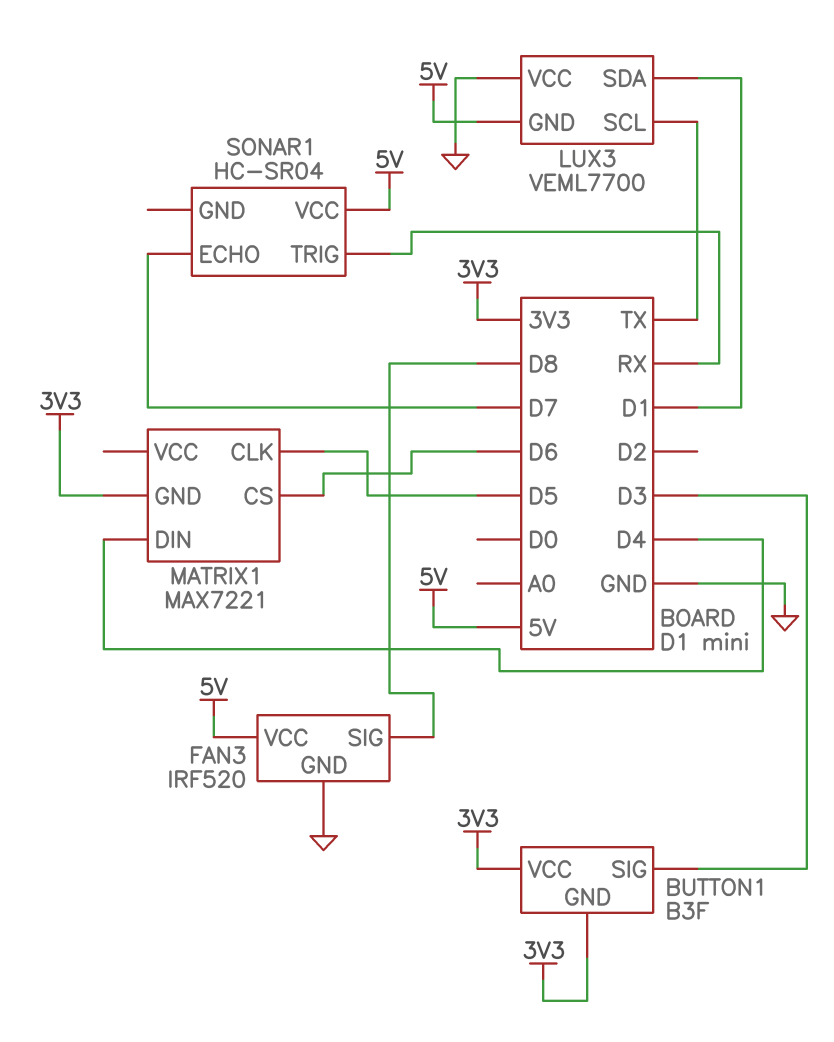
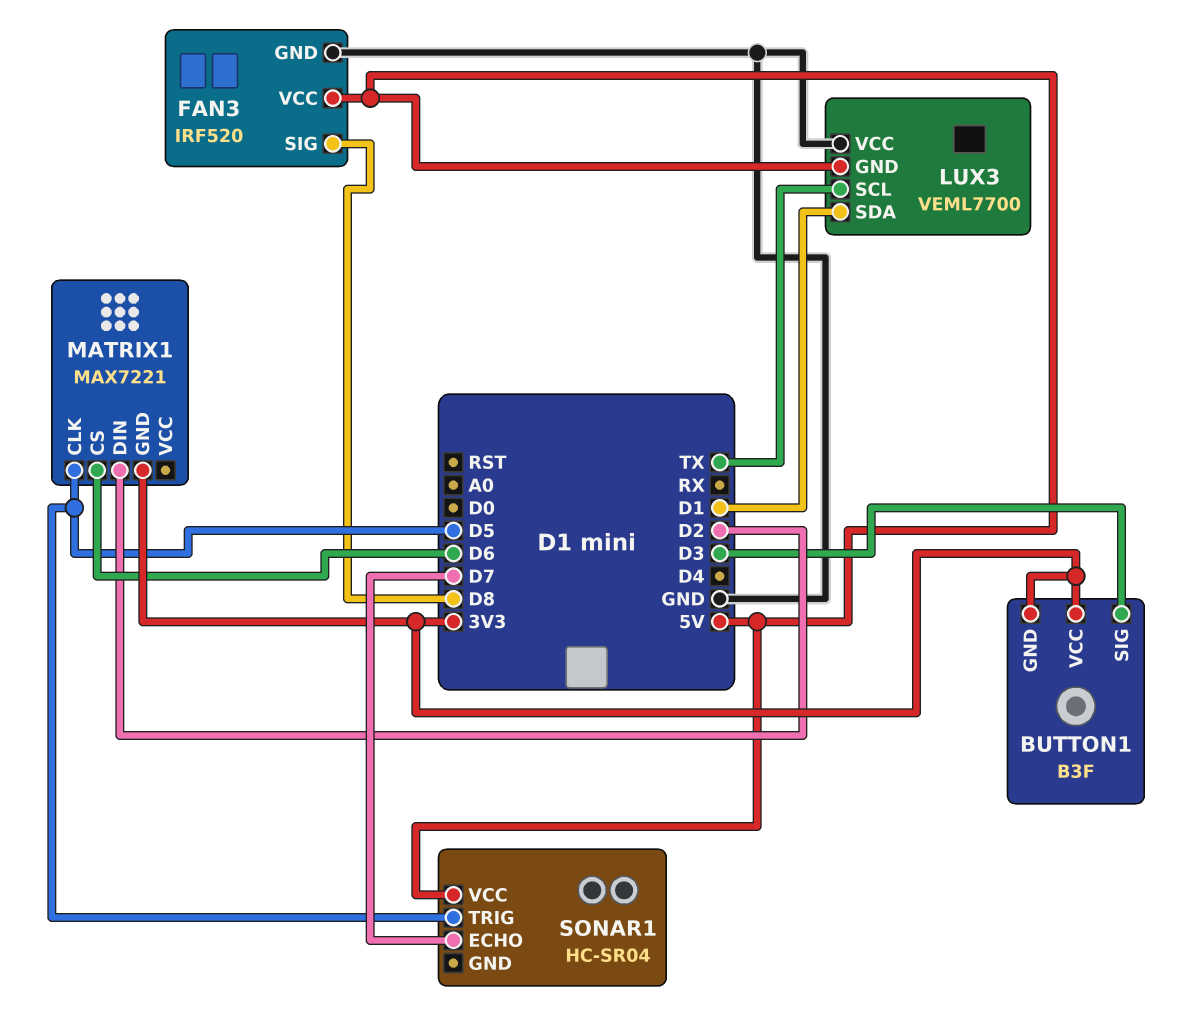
MATRIX1 pin DIN: D4 -> D2
SONAR1 pin TRIG: RX -> D5

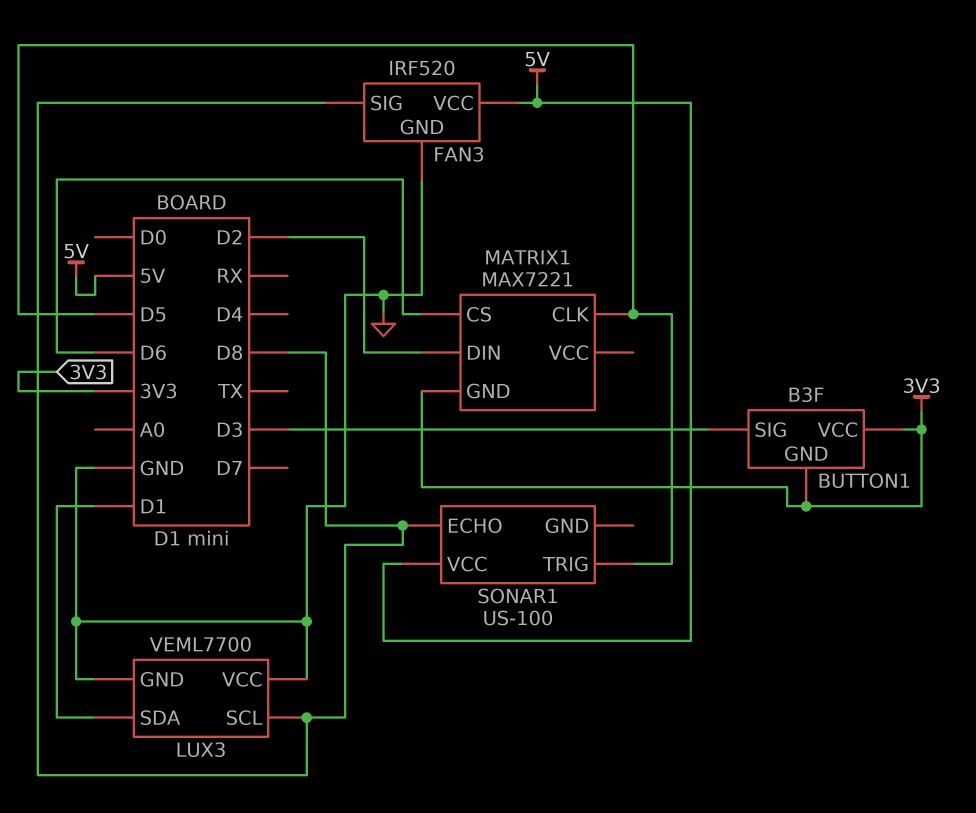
LUX3 pin GND: 5V -> GND
LUX3 pin SCL: TX -> D8
SONAR1: HC-SR04 -> US-100
SONAR1 pin ECHO: D7 -> D8

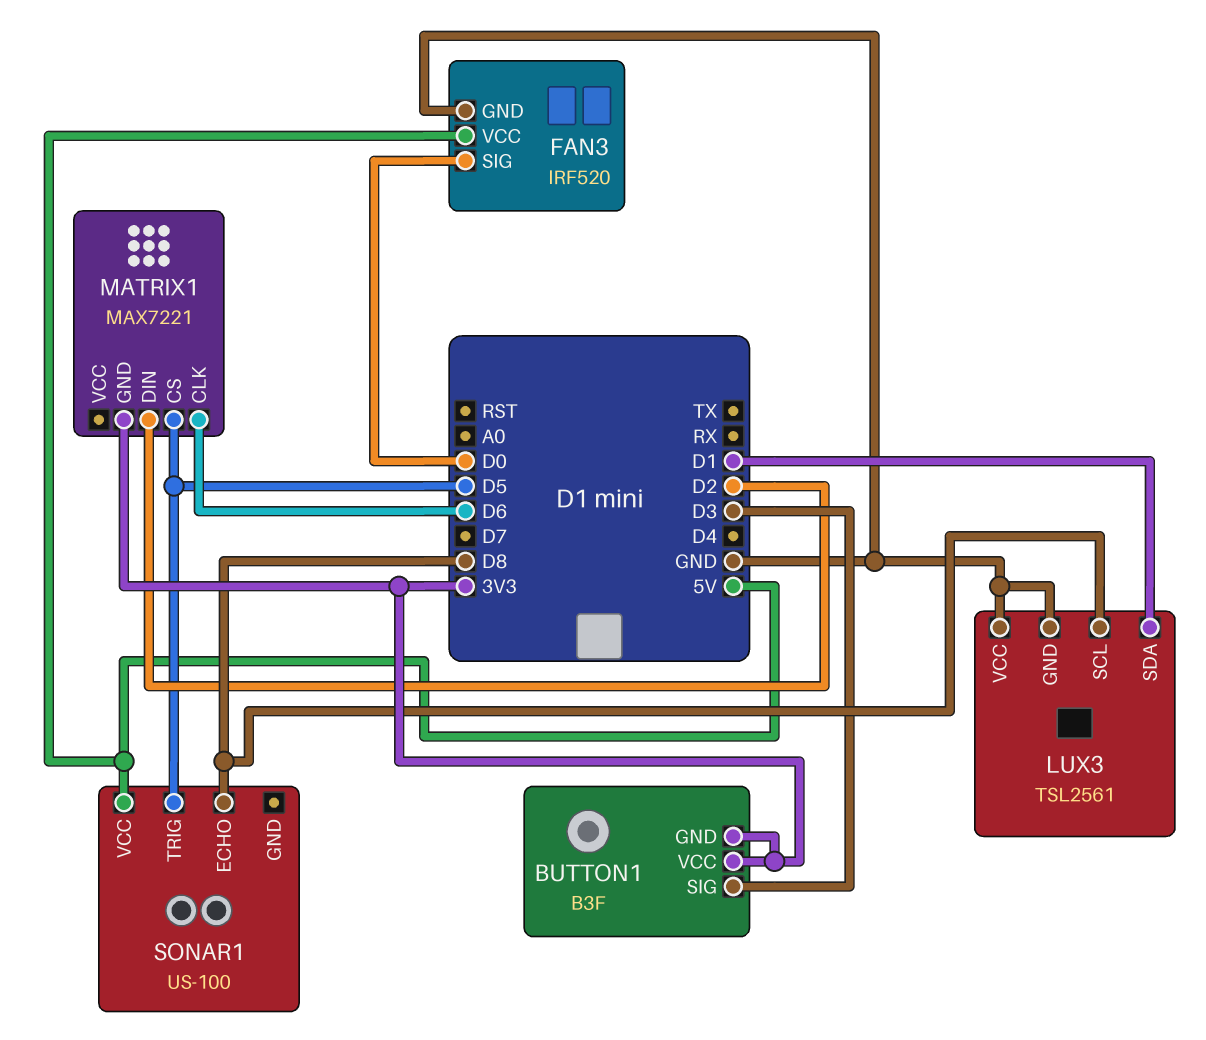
FAN3 pin SIG: D8 -> D0
LUX3: VEML7700 -> TSL2561
MATRIX1 pin CLK: D5 -> D6
MATRIX1 pin CS: D6 -> D5

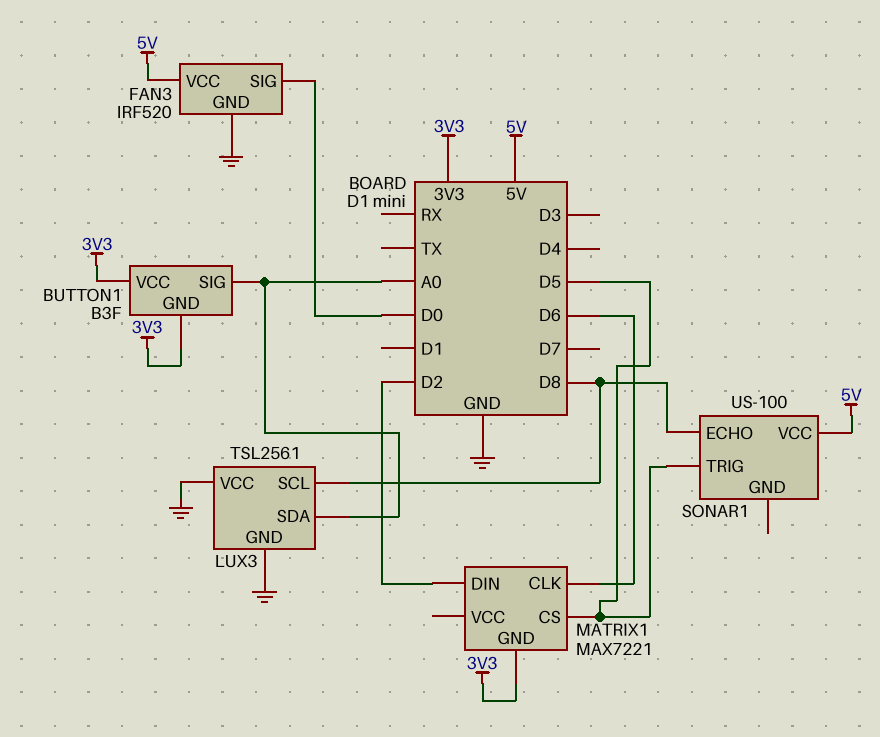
BUTTON1 pin SIG: D3 -> A0
LUX3 pin SDA: D1 -> A0

